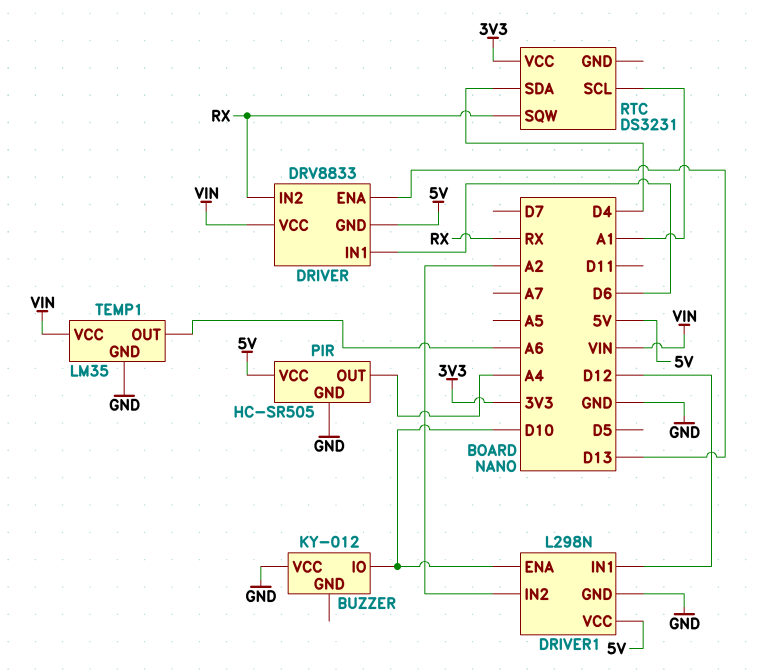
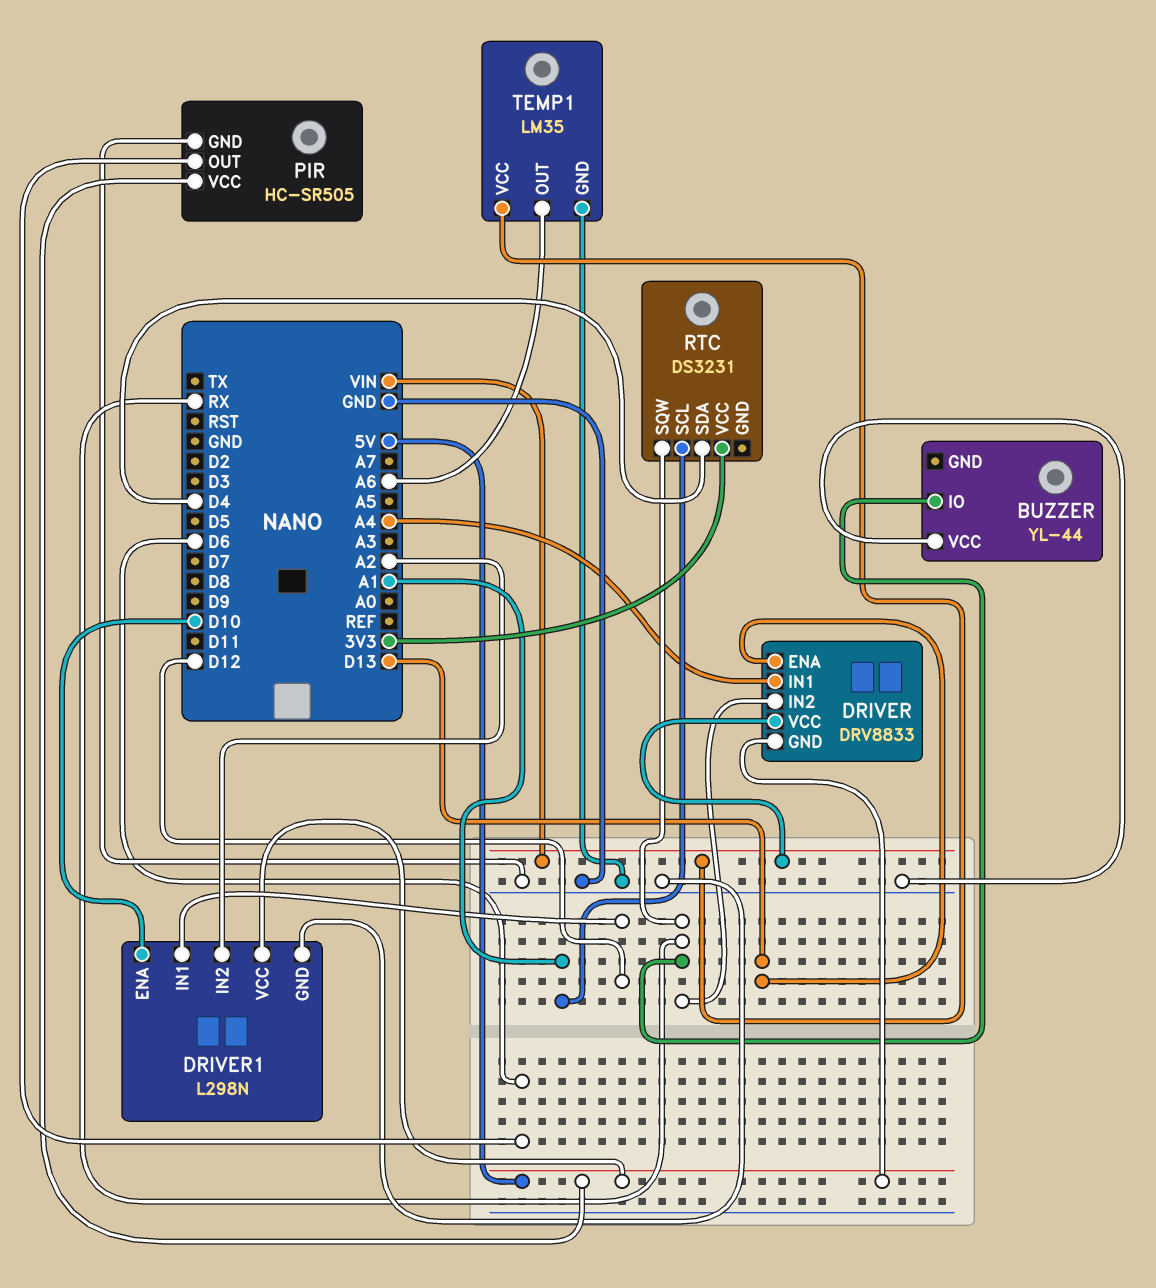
BUZZER: KY-012 -> YL-44
BUZZER pin IO: D10 -> RX
DRIVER pin IN1: D6 -> A4
PIR pin OUT: A4 -> D6

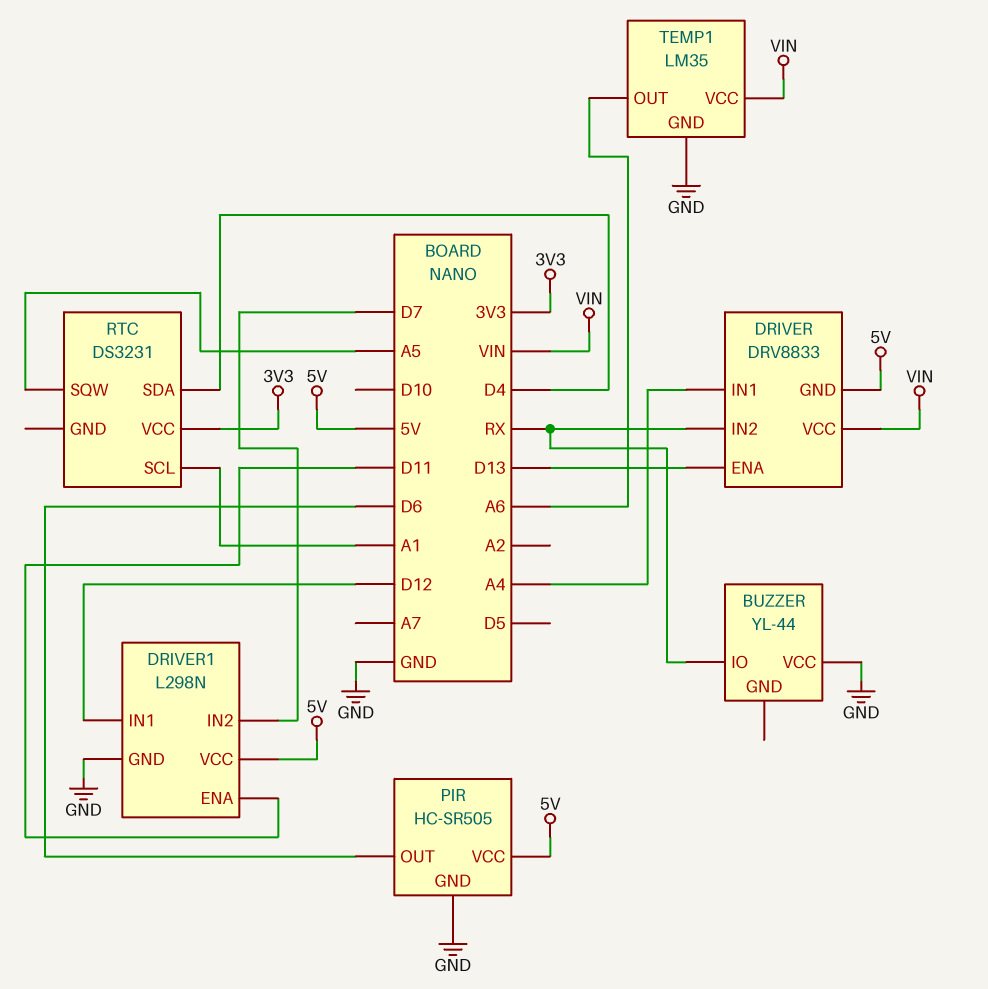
DRIVER1 pin ENA: D10 -> D11
DRIVER1 pin IN2: A2 -> D7
RTC pin SQW: RX -> A5

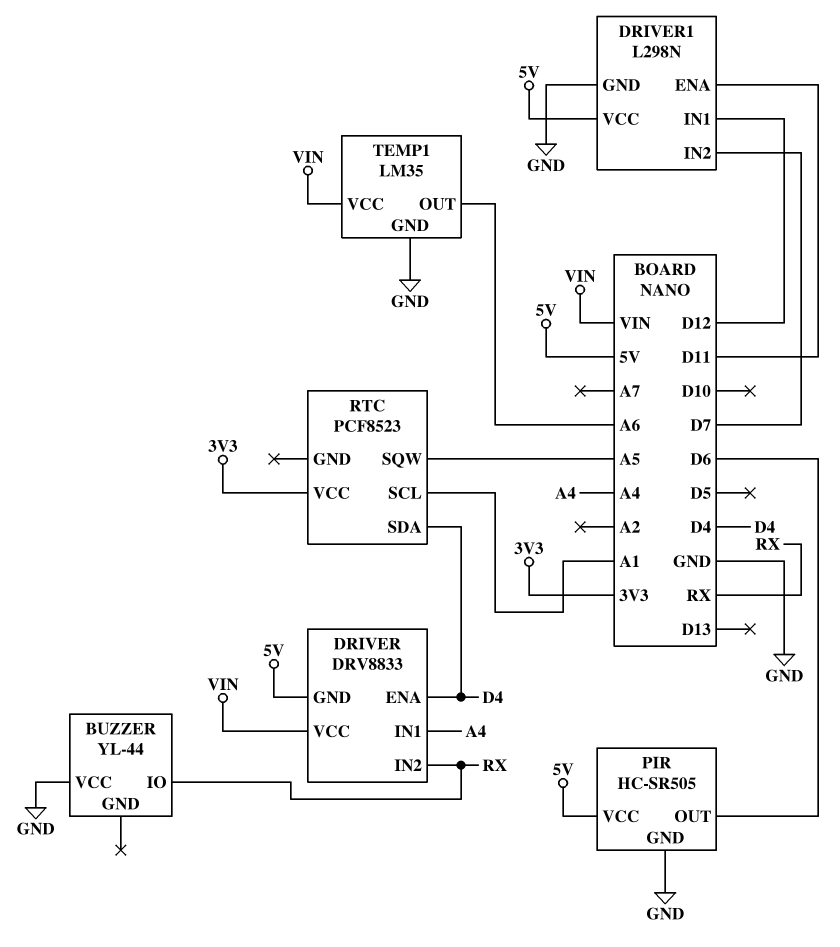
DRIVER pin ENA: D13 -> D4
RTC: DS3231 -> PCF8523

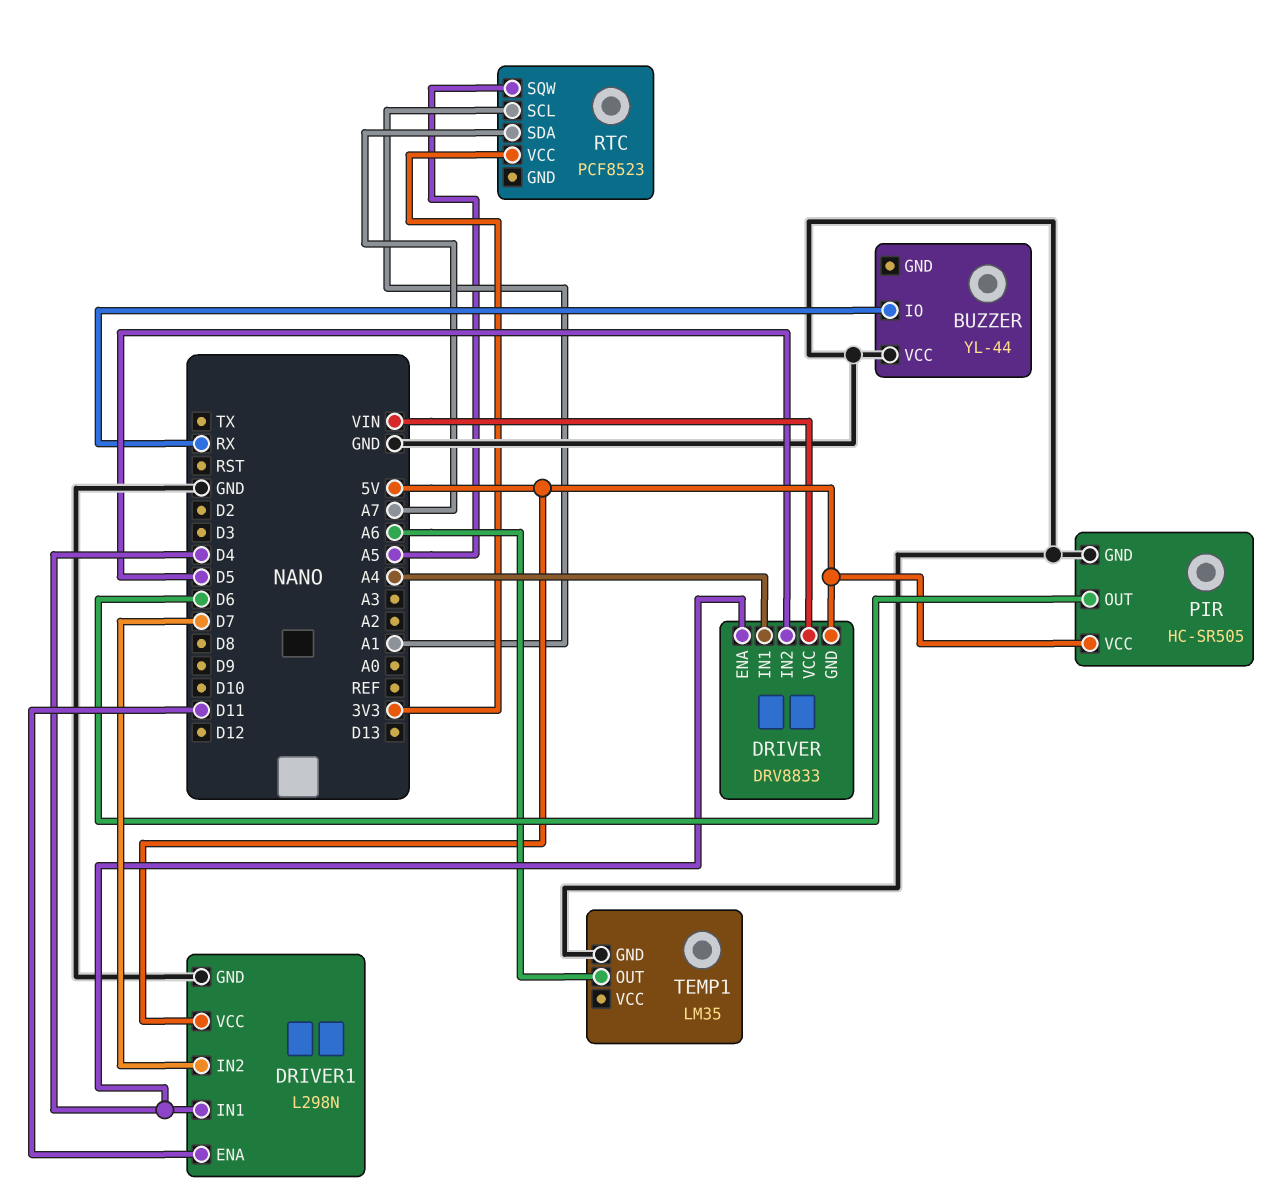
DRIVER pin IN2: RX -> D5
DRIVER1 pin IN1: D12 -> D4
RTC pin SDA: D4 -> A7
TEMP1 pin VCC: VIN -> none

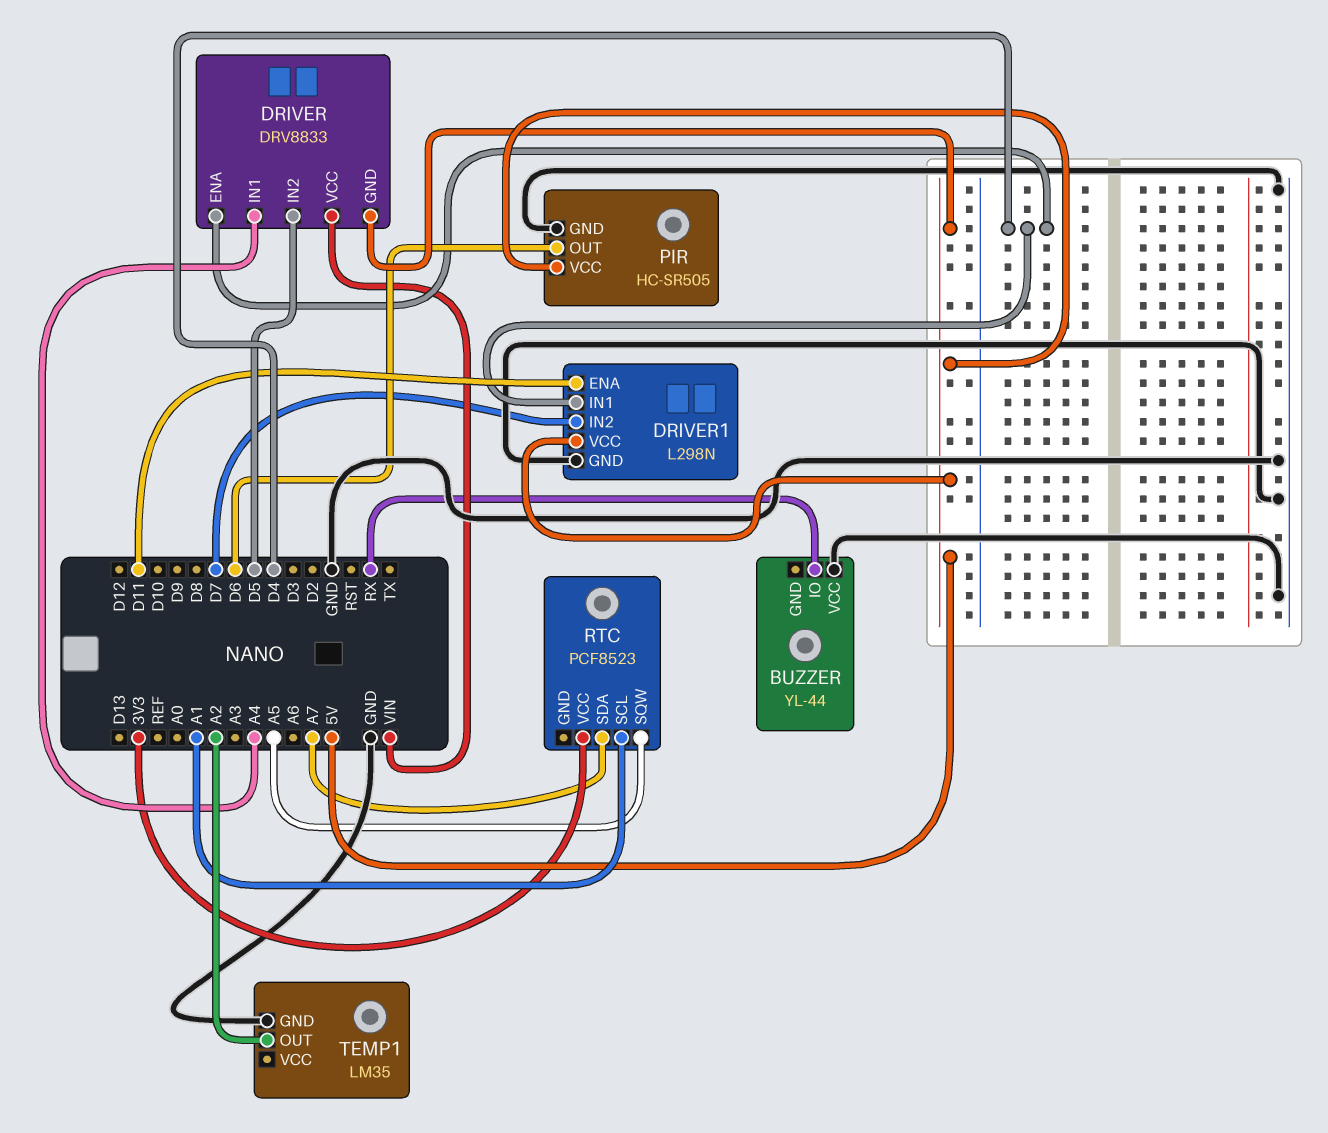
TEMP1 pin OUT: A6 -> A2

